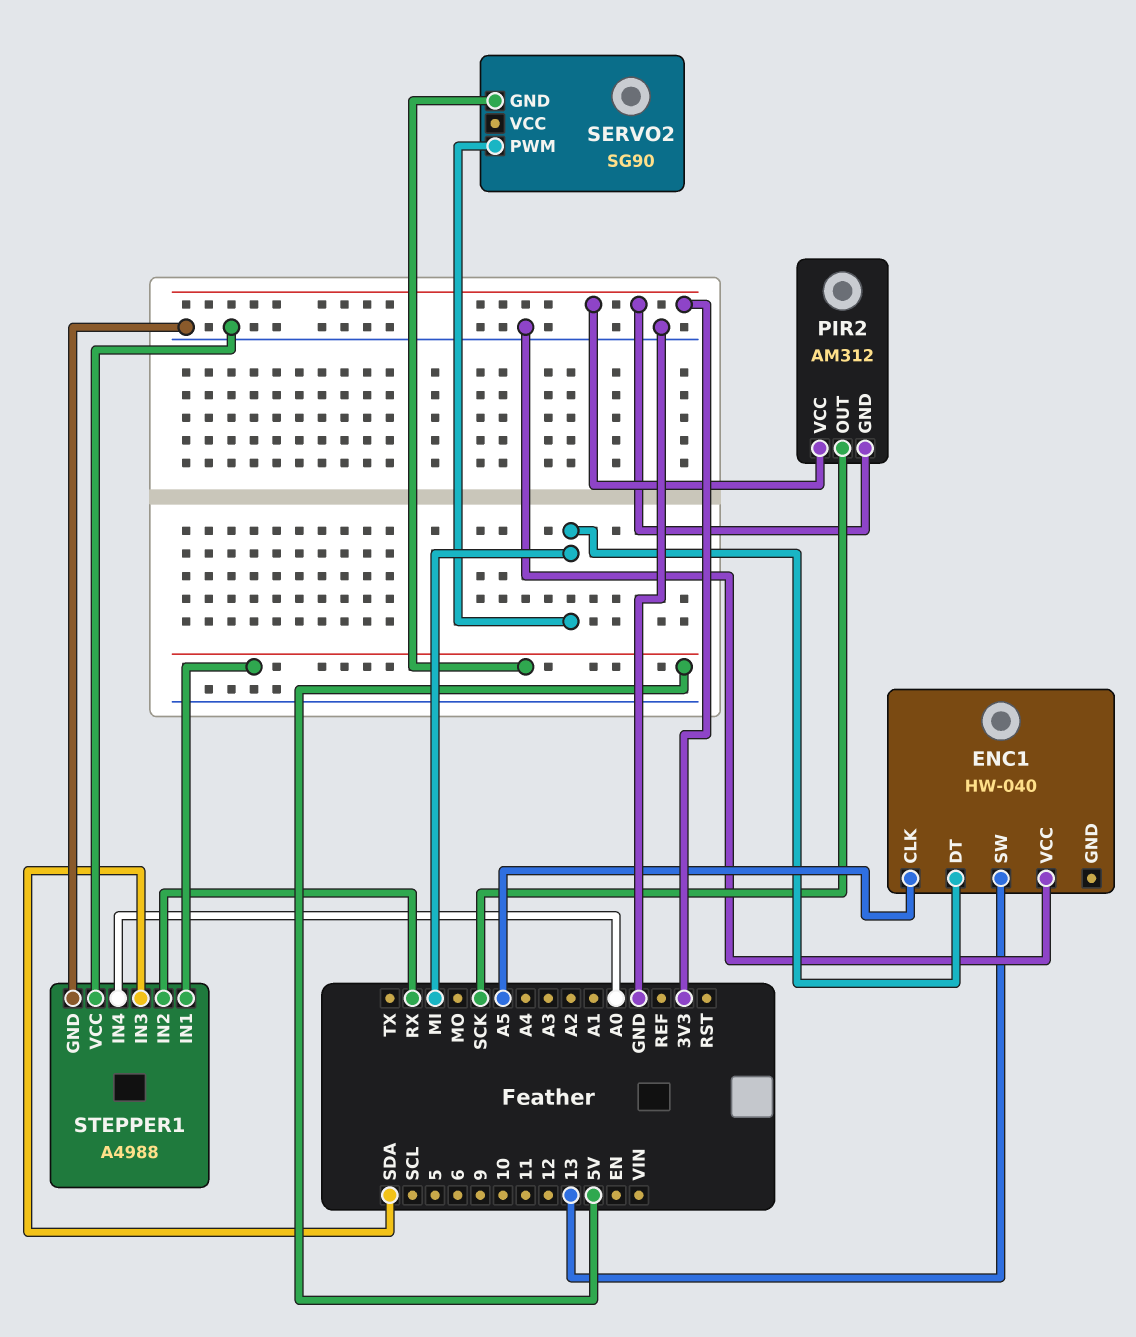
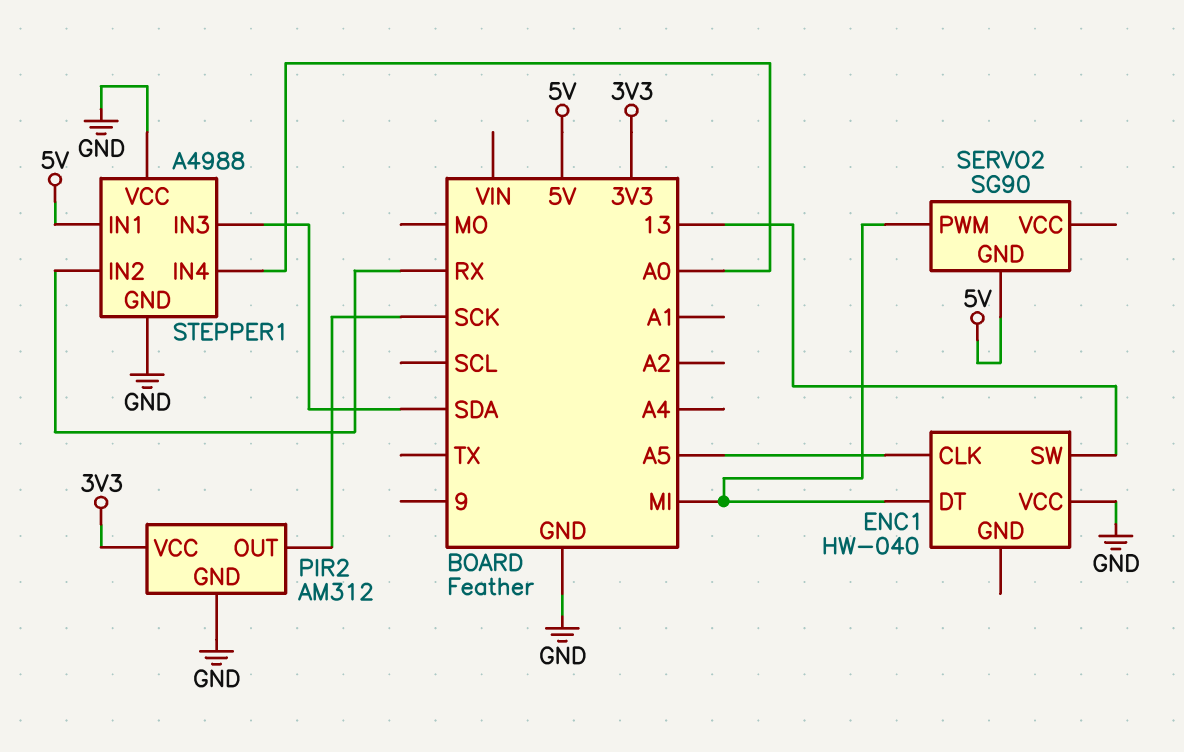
PIR2 pin GND: 3V3 -> GND

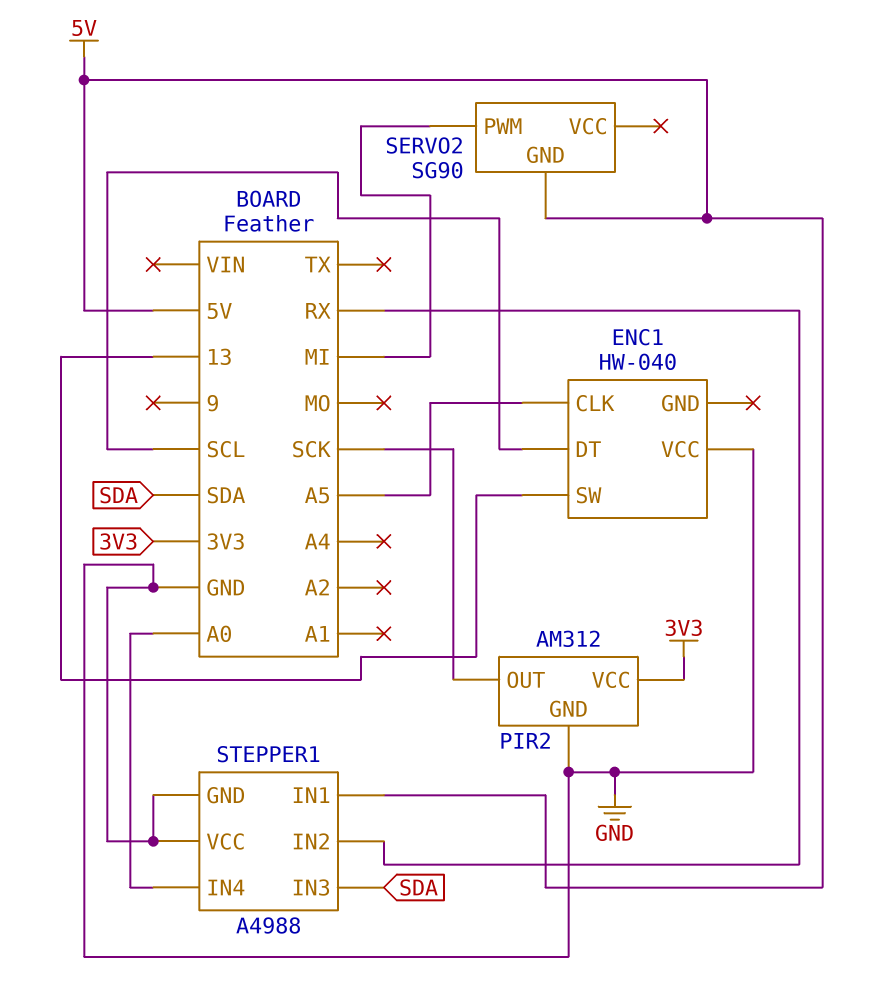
ENC1 pin DT: MI -> SCL

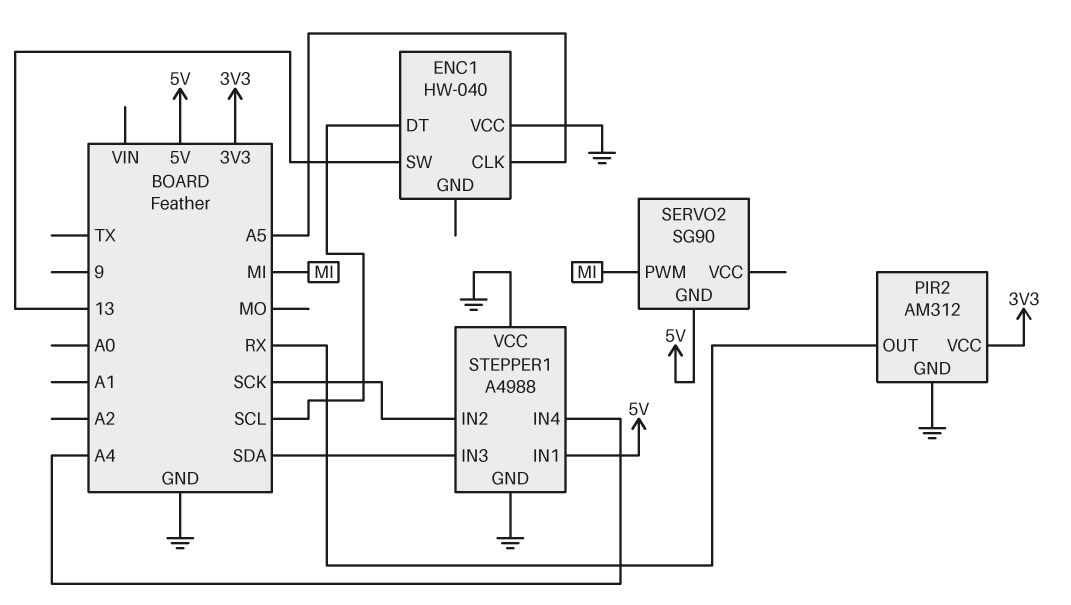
PIR2 pin OUT: SCK -> RX
STEPPER1 pin IN2: RX -> SCK
STEPPER1 pin IN4: A0 -> A4

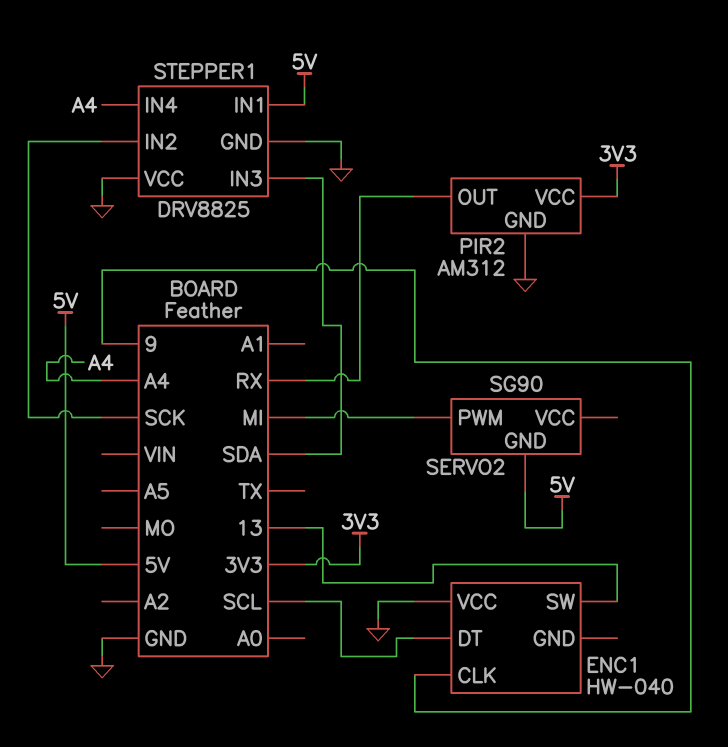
ENC1 pin CLK: A5 -> 9
STEPPER1: A4988 -> DRV8825

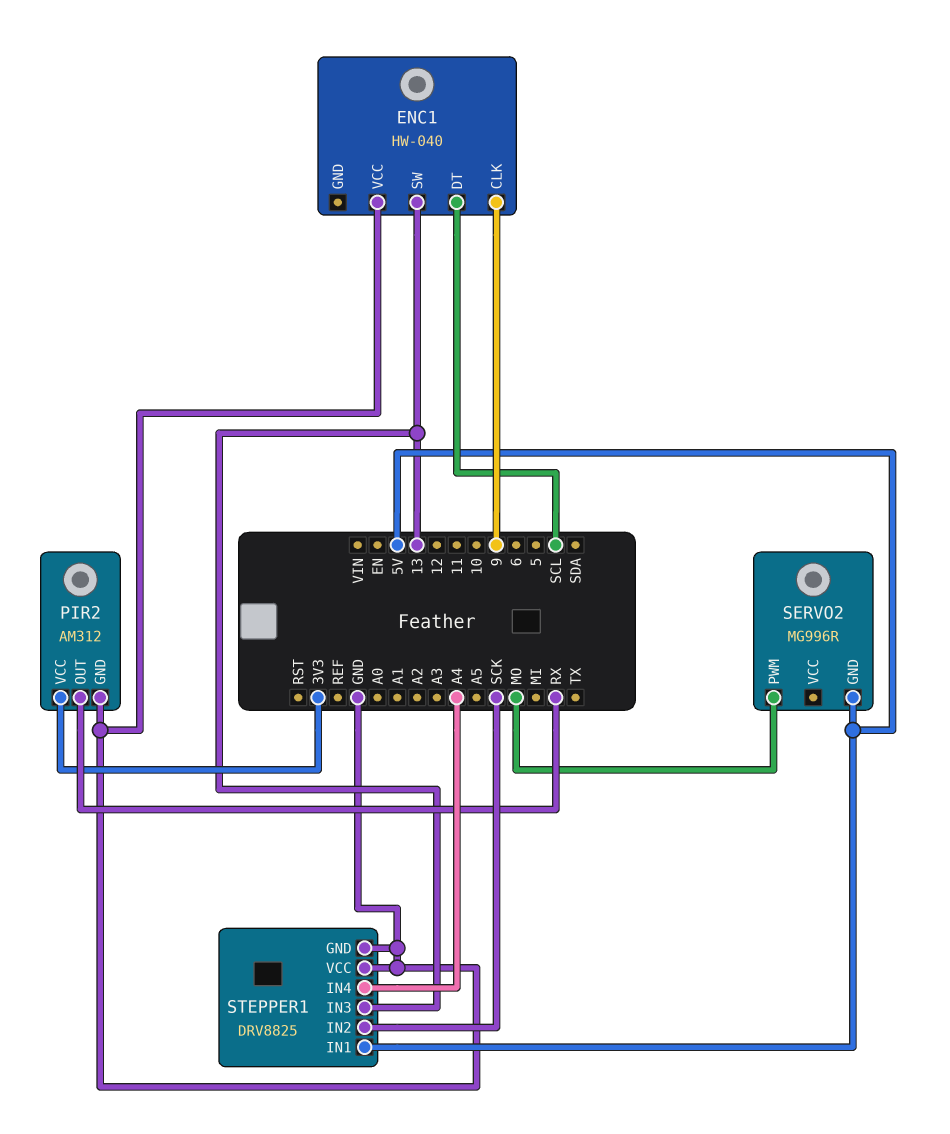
SERVO2: SG90 -> MG996R
SERVO2 pin PWM: MI -> MO
STEPPER1 pin IN3: SDA -> 13

